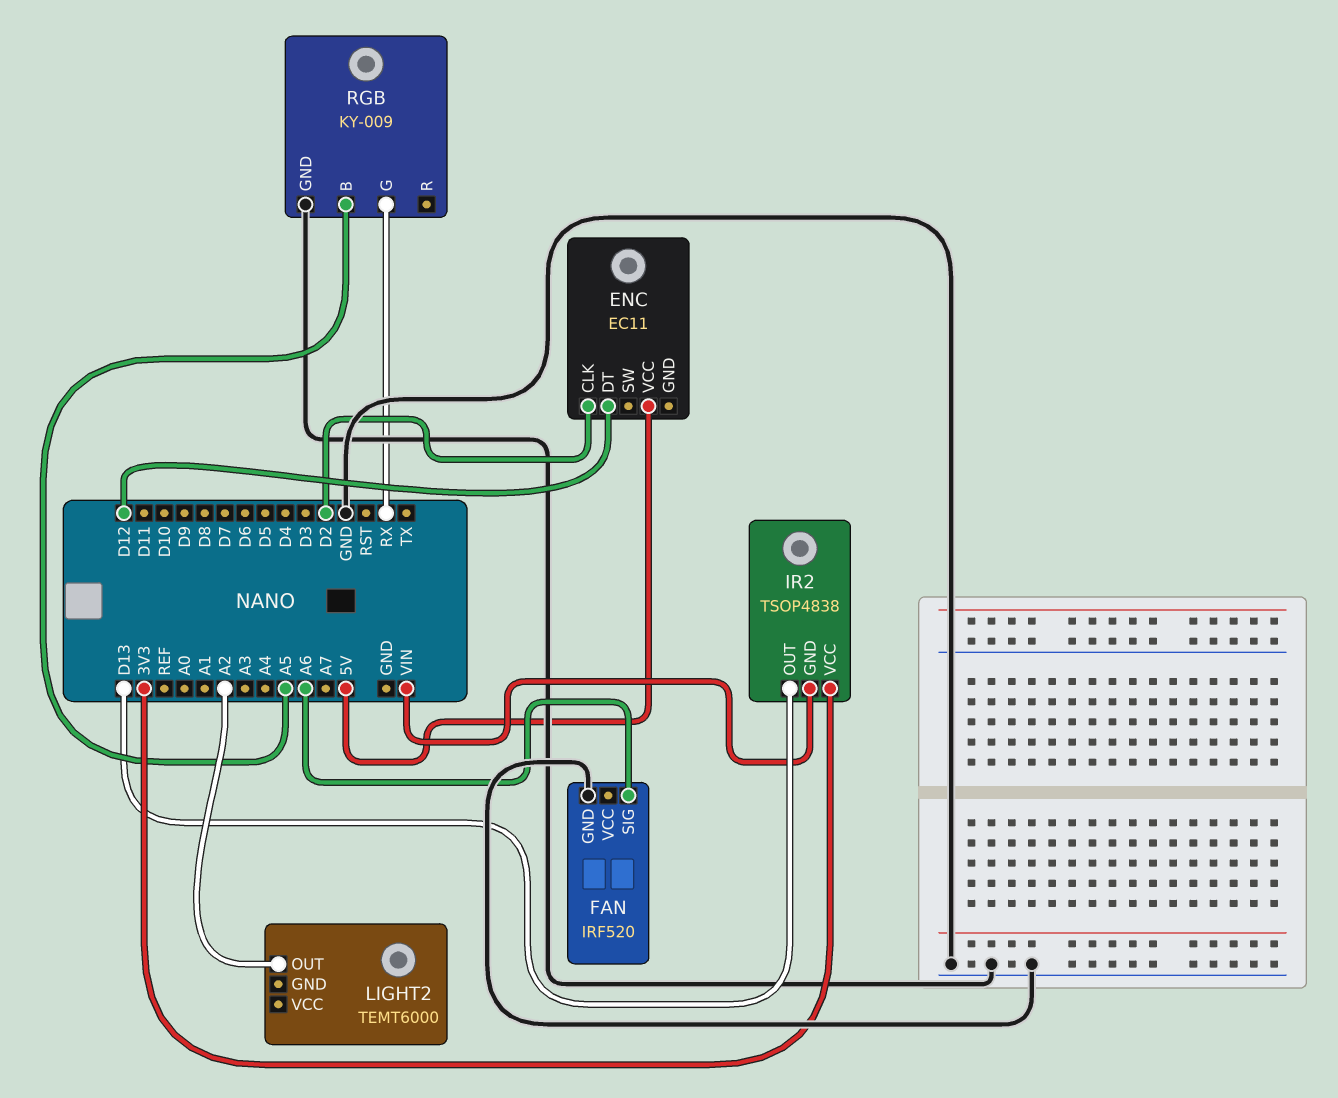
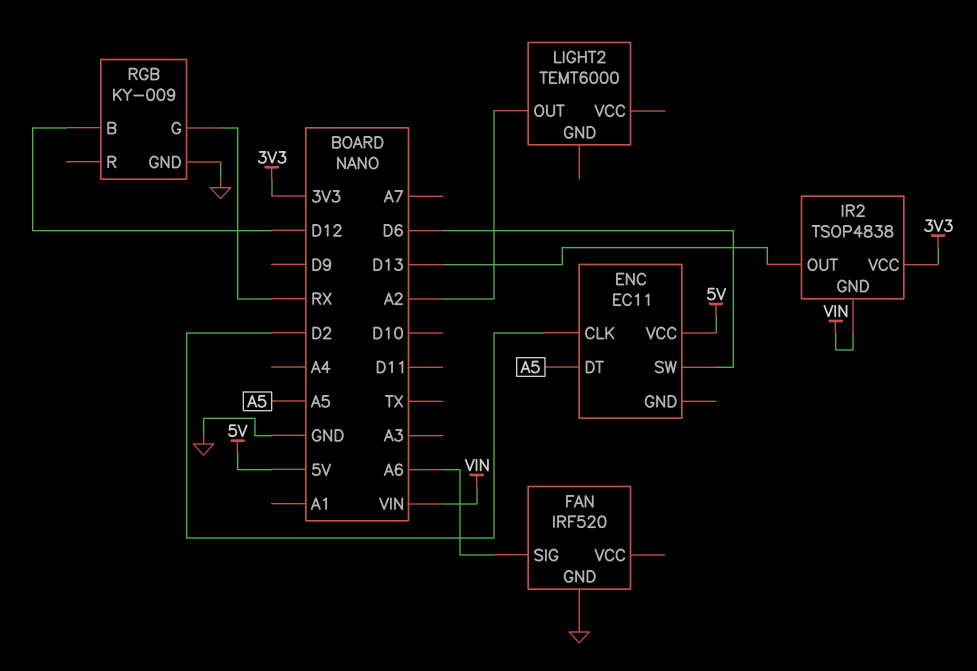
ENC pin DT: D12 -> A5
ENC pin SW: none -> D6
RGB pin B: A5 -> D12

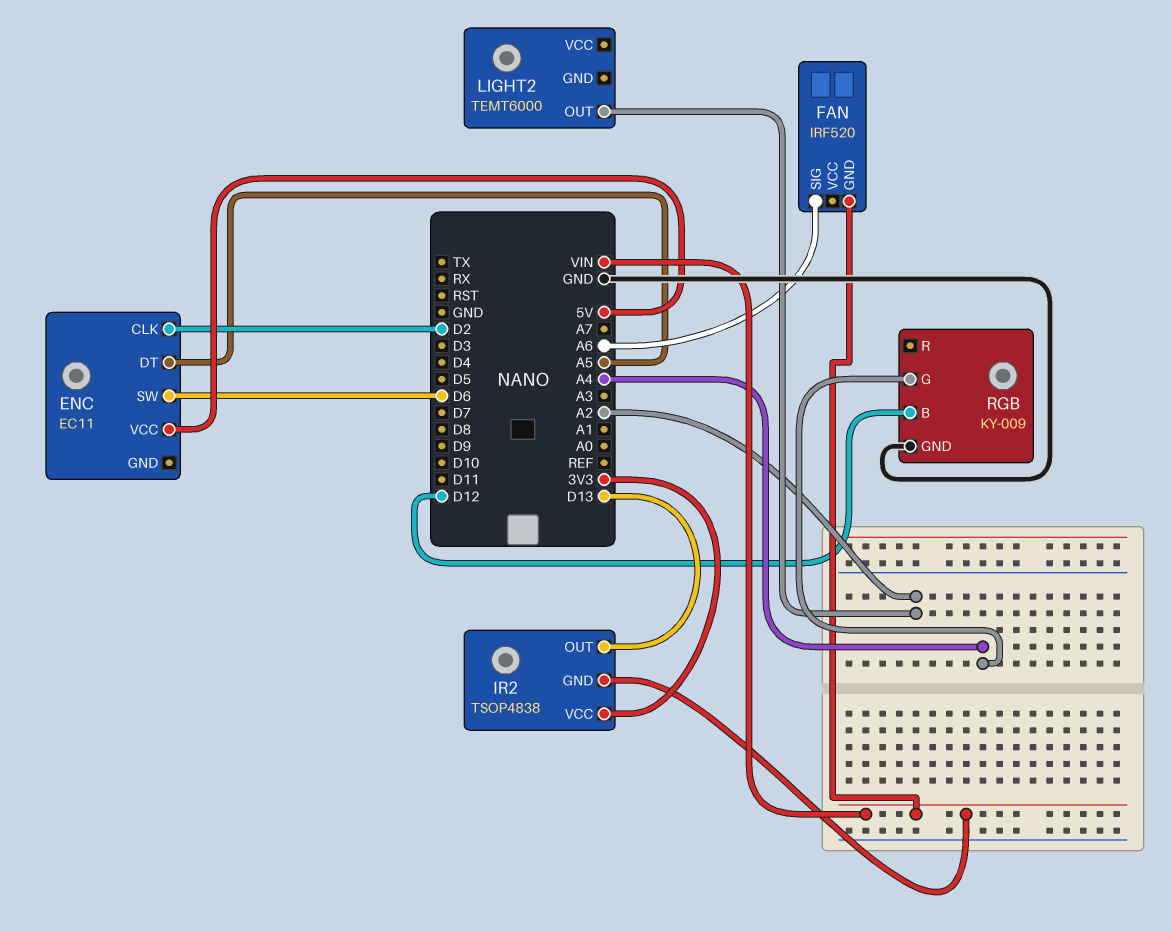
FAN pin GND: GND -> VIN
RGB pin G: RX -> A4

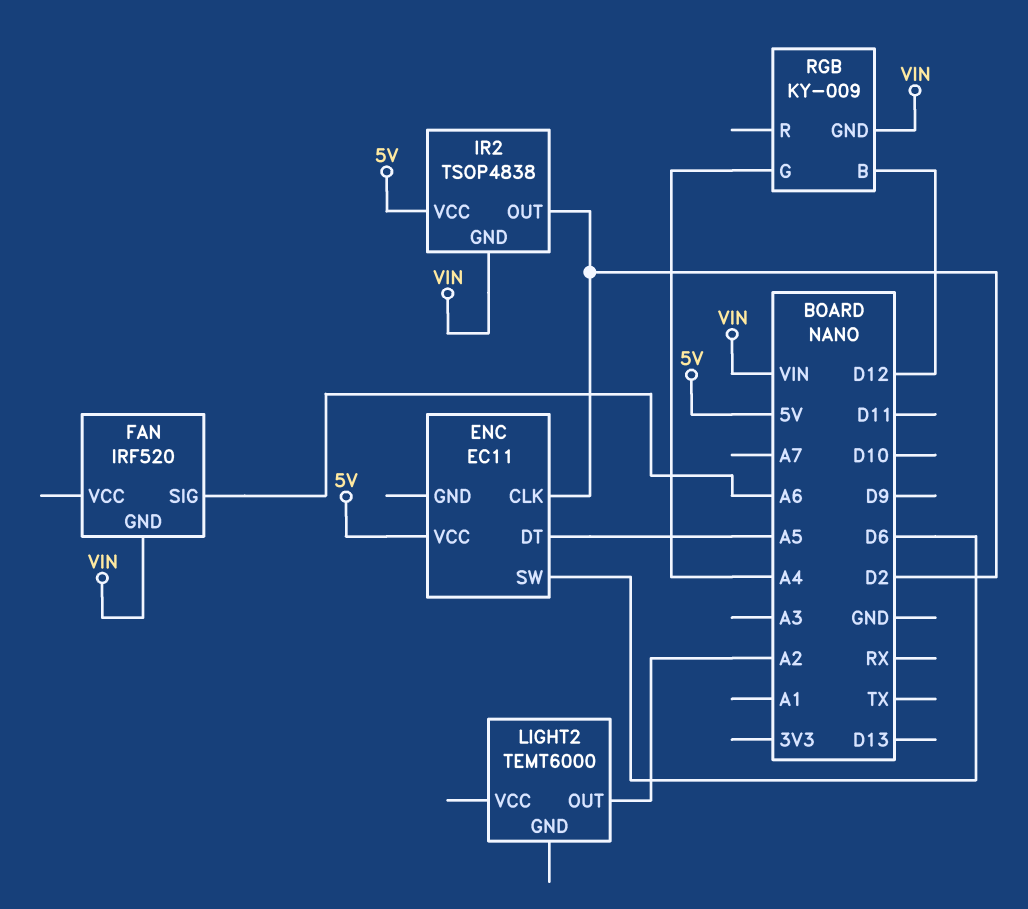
IR2 pin OUT: D13 -> D2
IR2 pin VCC: 3V3 -> 5V
RGB pin GND: GND -> VIN

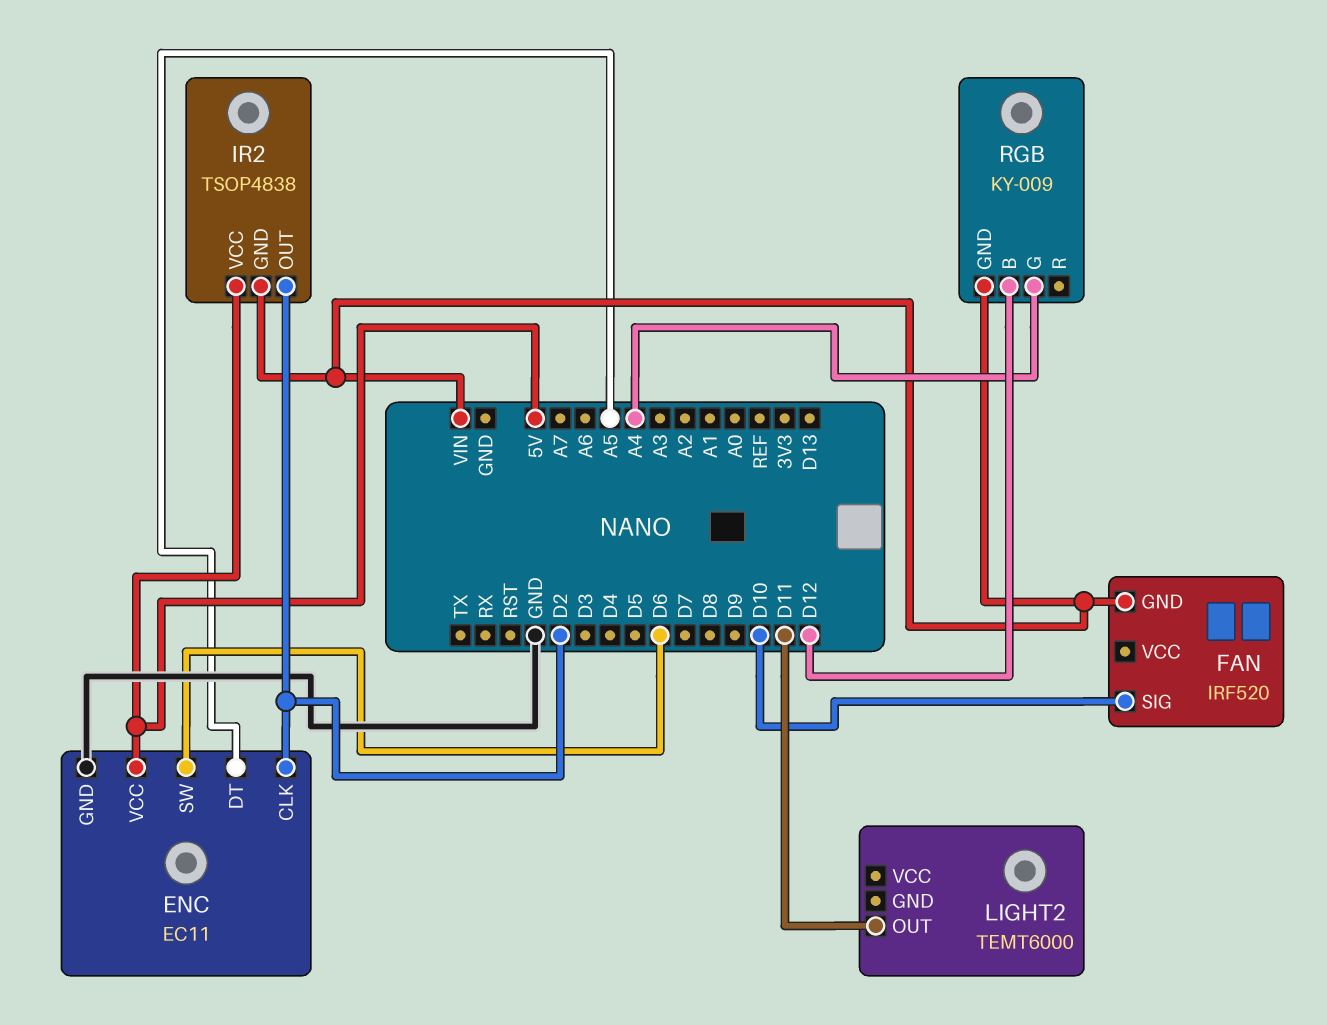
ENC pin GND: none -> GND
FAN pin SIG: A6 -> D10
LIGHT2 pin OUT: A2 -> D11

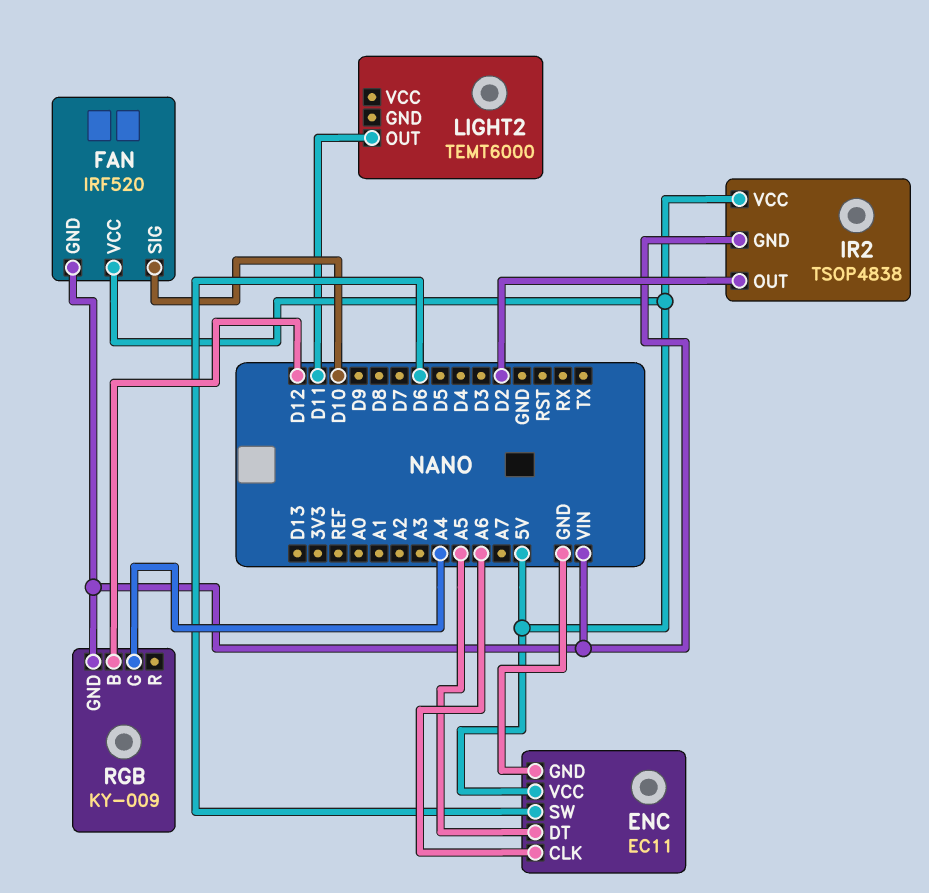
ENC pin CLK: D2 -> A6
FAN pin VCC: none -> 5V

